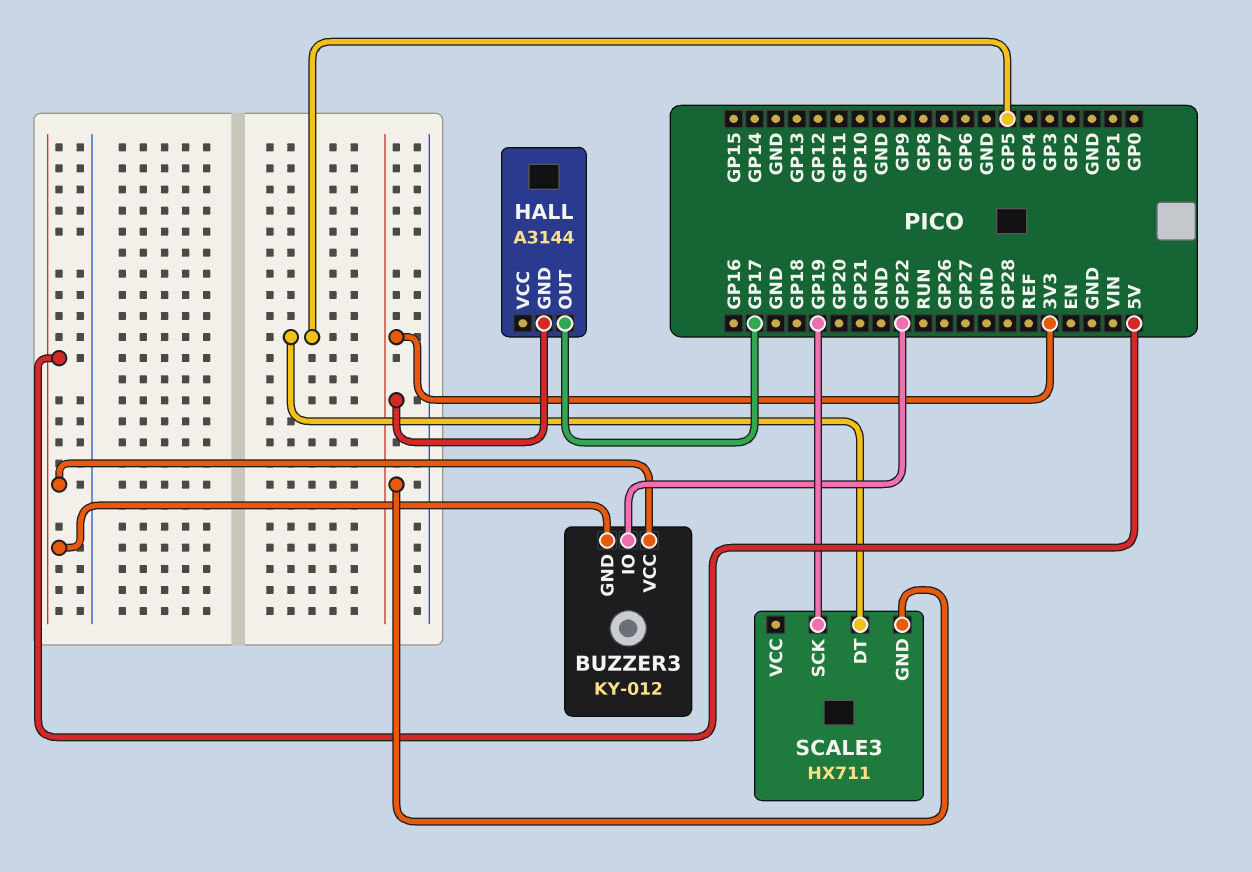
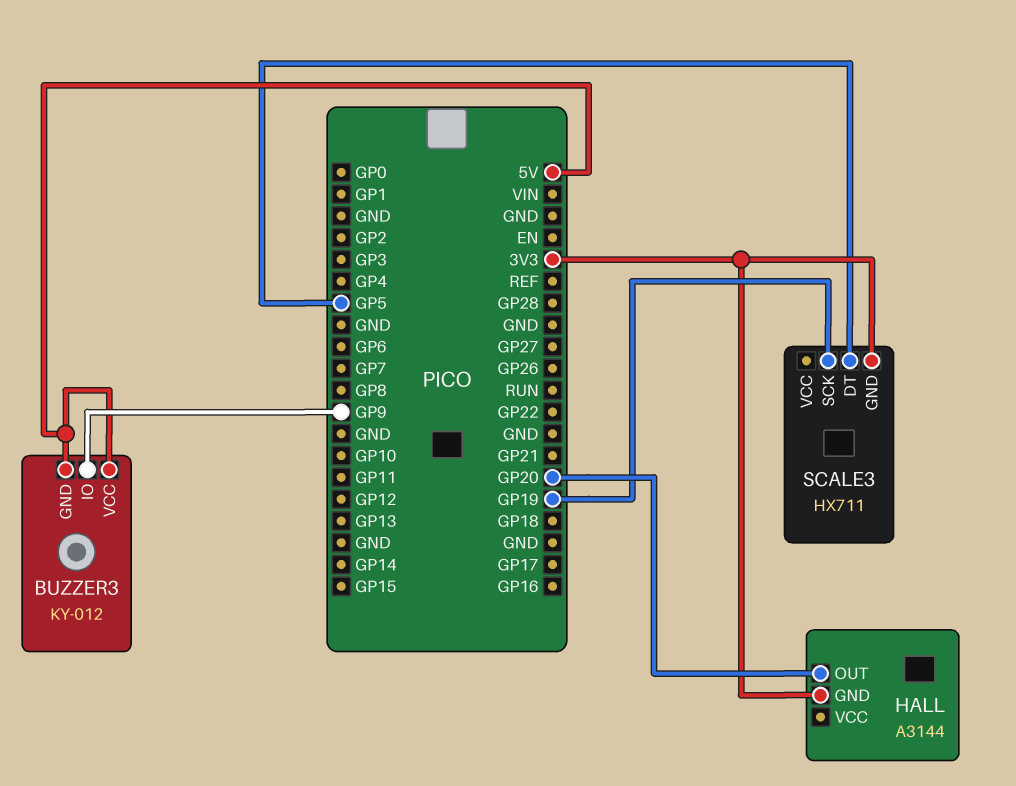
BUZZER3 pin IO: GP22 -> GP9
HALL pin OUT: GP17 -> GP20

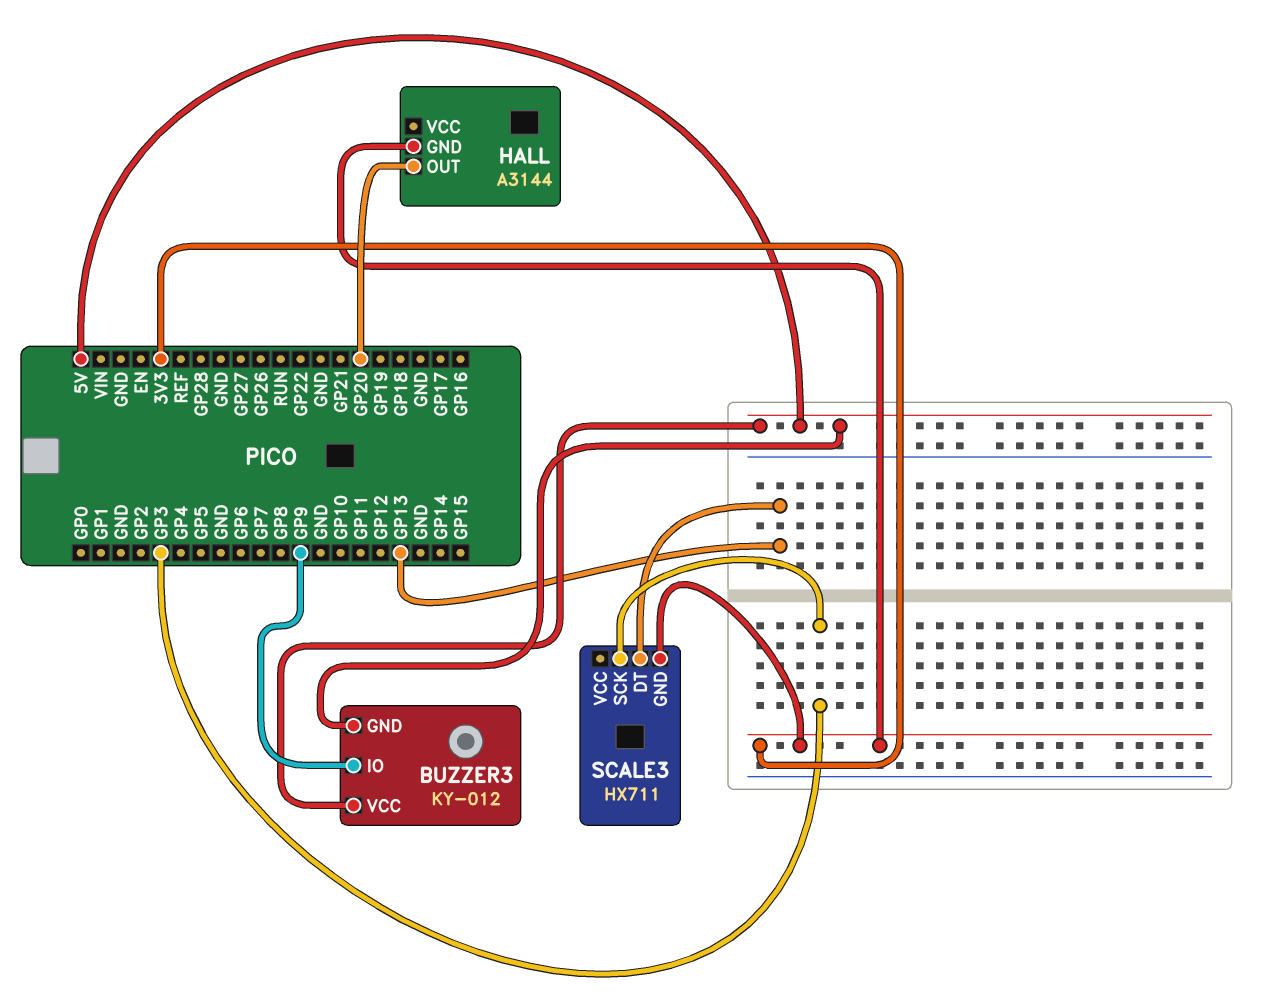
SCALE3 pin DT: GP5 -> GP13
SCALE3 pin SCK: GP19 -> GP3

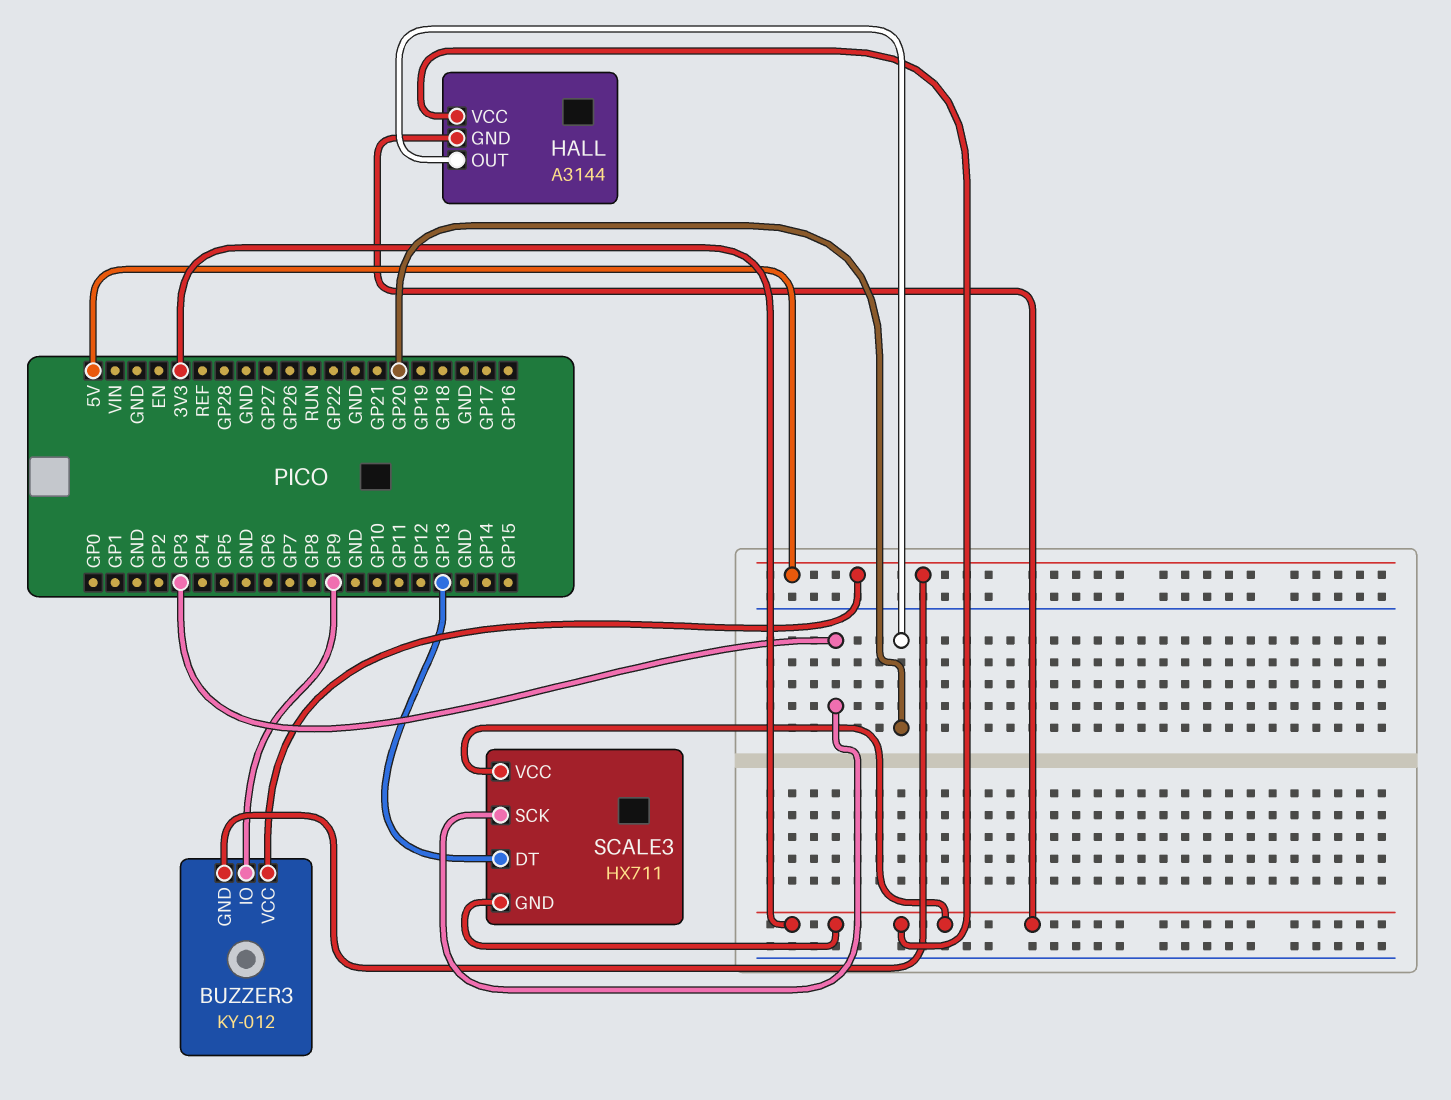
HALL pin VCC: none -> 3V3
SCALE3 pin VCC: none -> 3V3

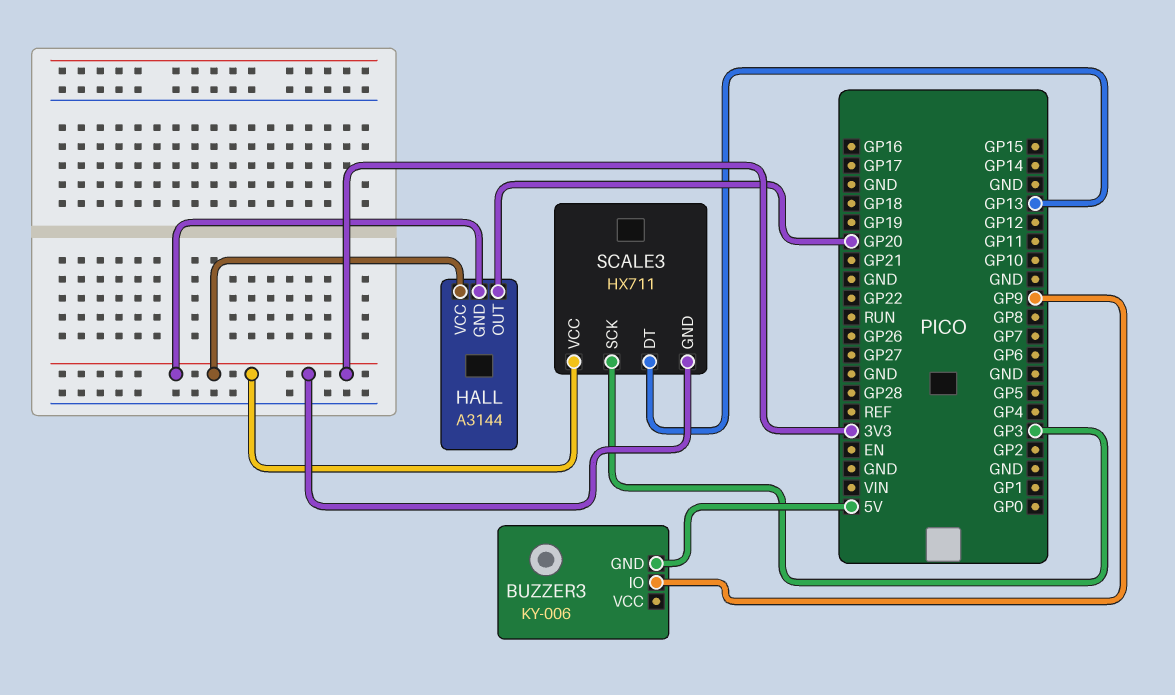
BUZZER3: KY-012 -> KY-006
BUZZER3 pin VCC: 5V -> none

